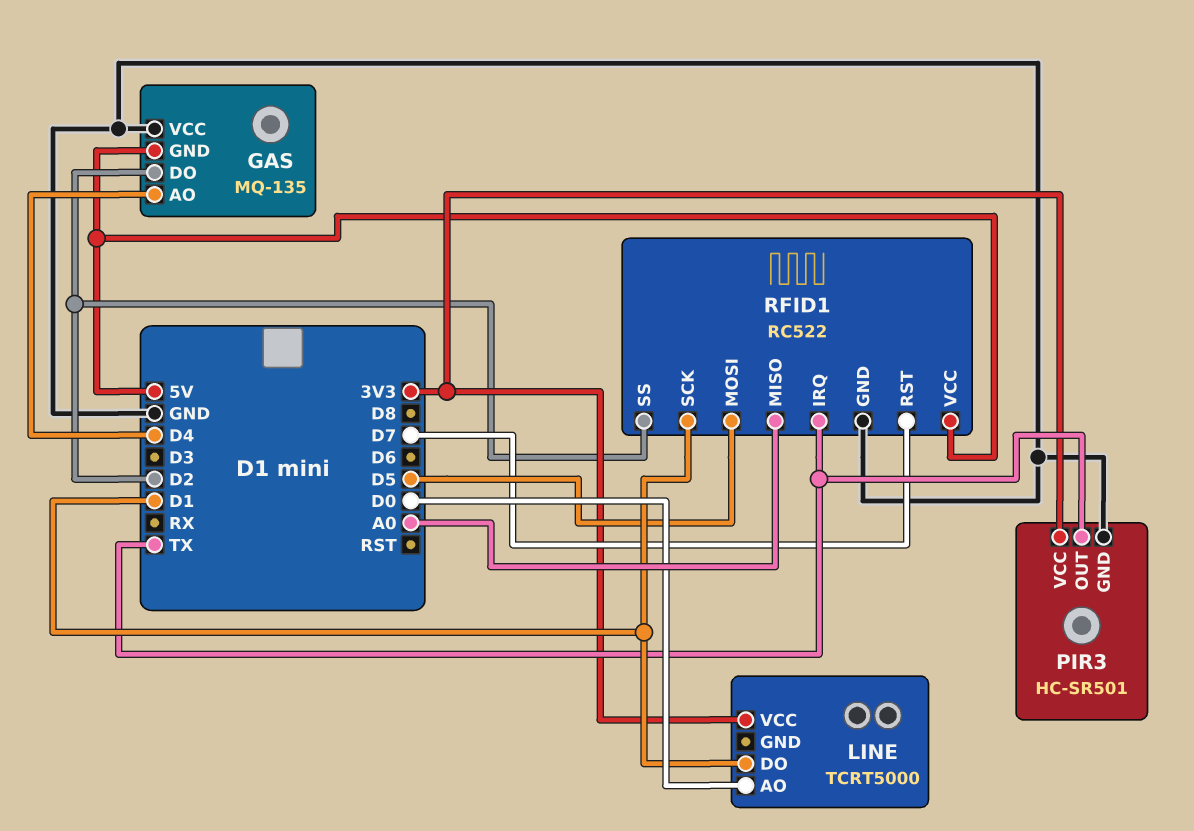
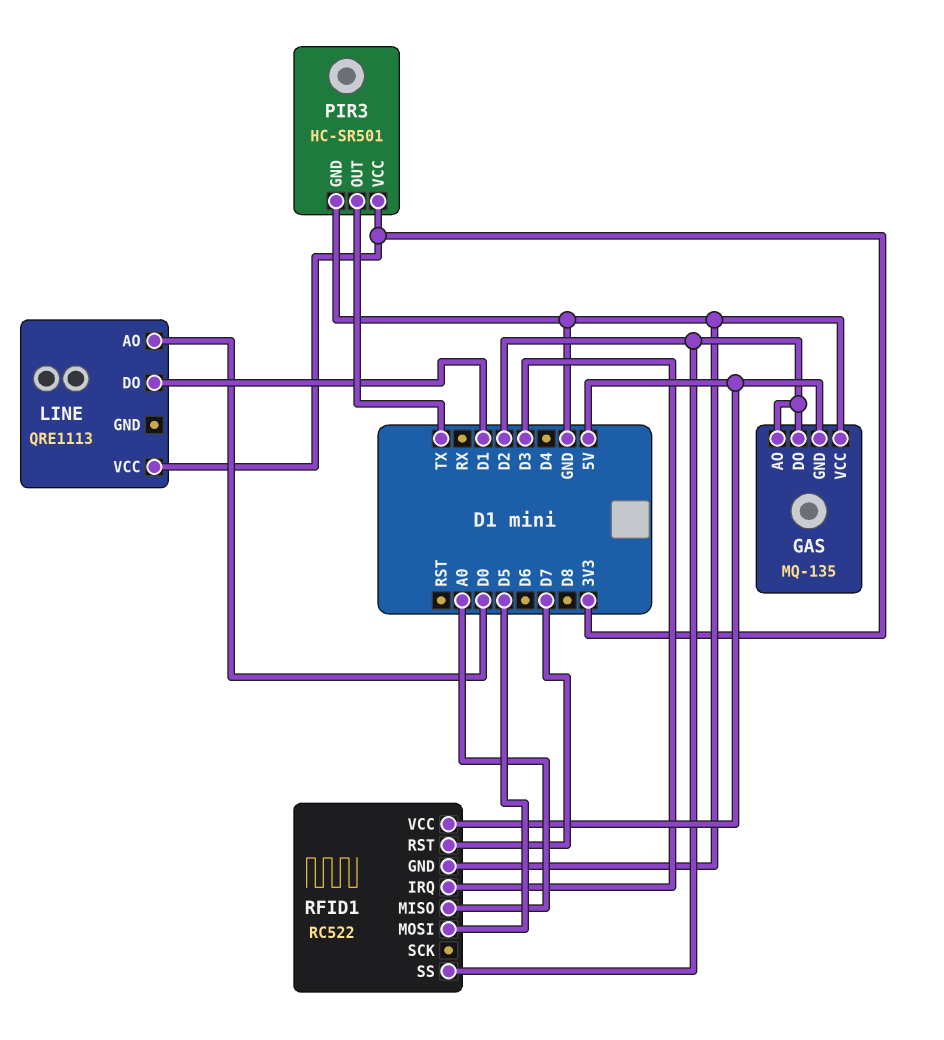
GAS pin AO: D4 -> D2
LINE: TCRT5000 -> QRE1113
RFID1 pin IRQ: TX -> D3
RFID1 pin SCK: D1 -> none

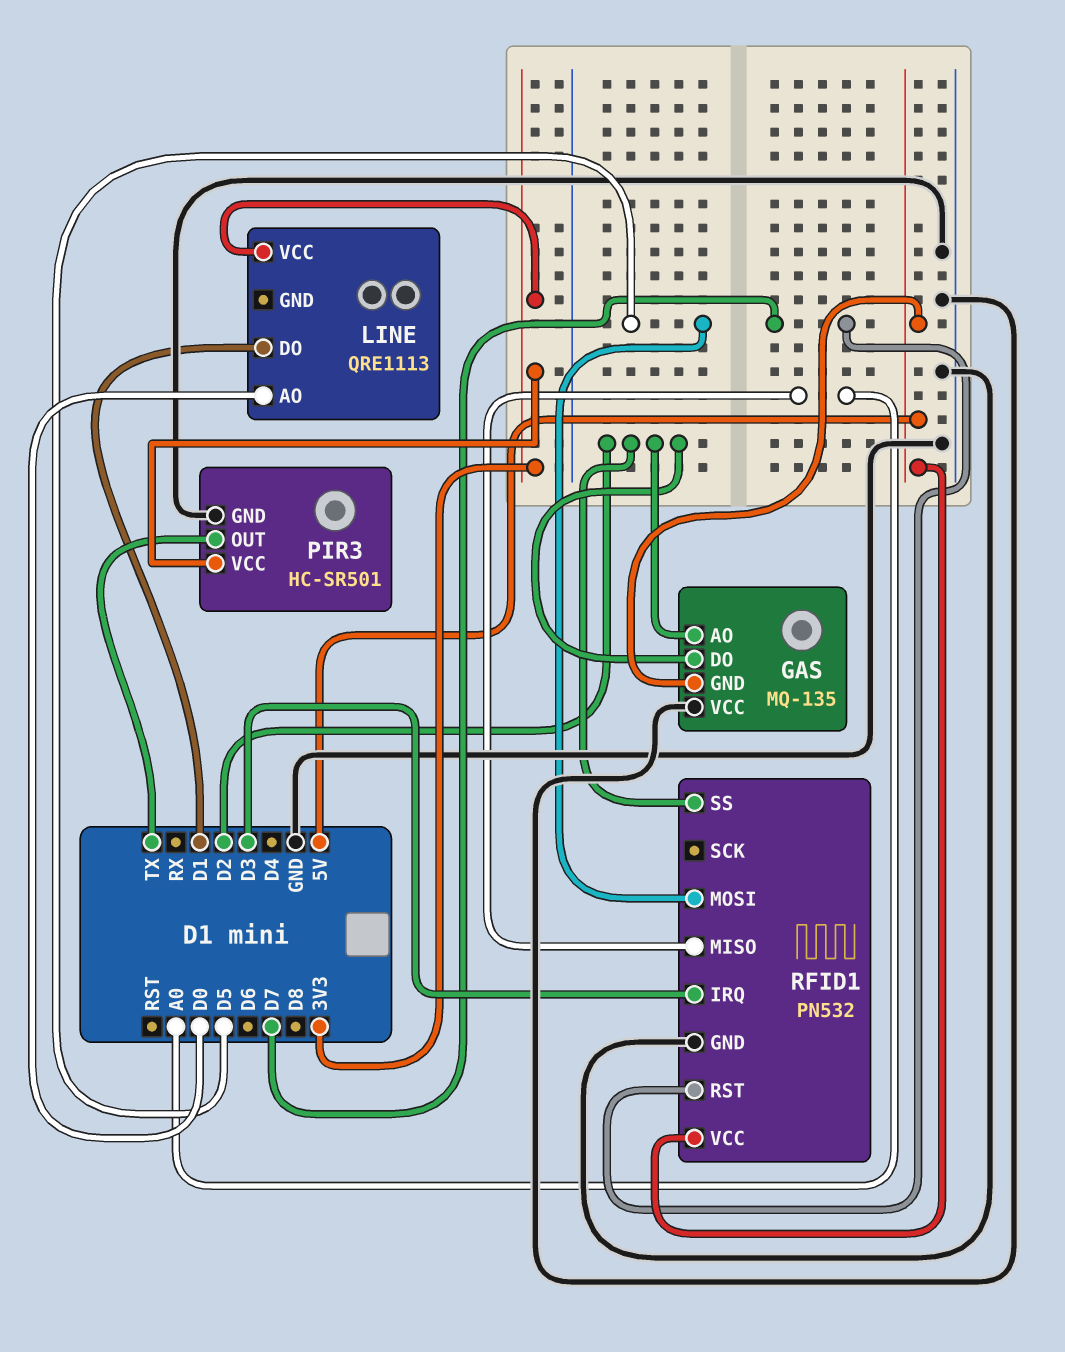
RFID1: RC522 -> PN532

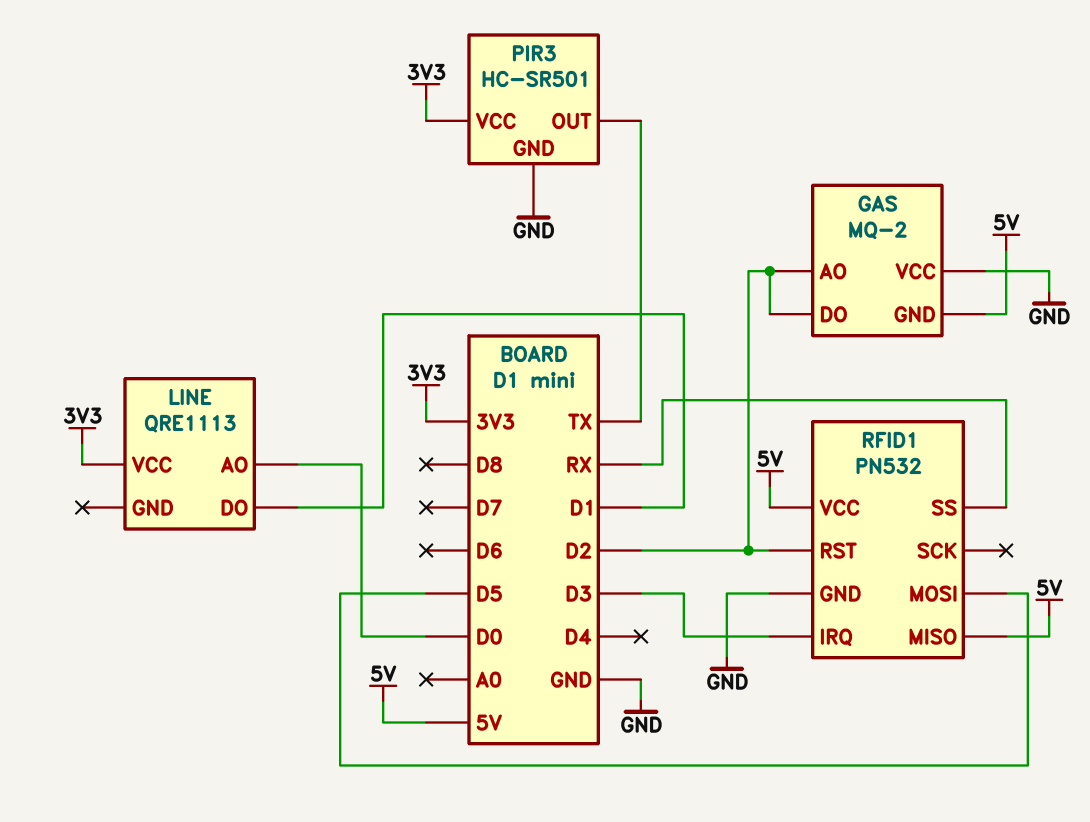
GAS: MQ-135 -> MQ-2
RFID1 pin MISO: A0 -> 5V
RFID1 pin RST: D7 -> D2
RFID1 pin SS: D2 -> RX

